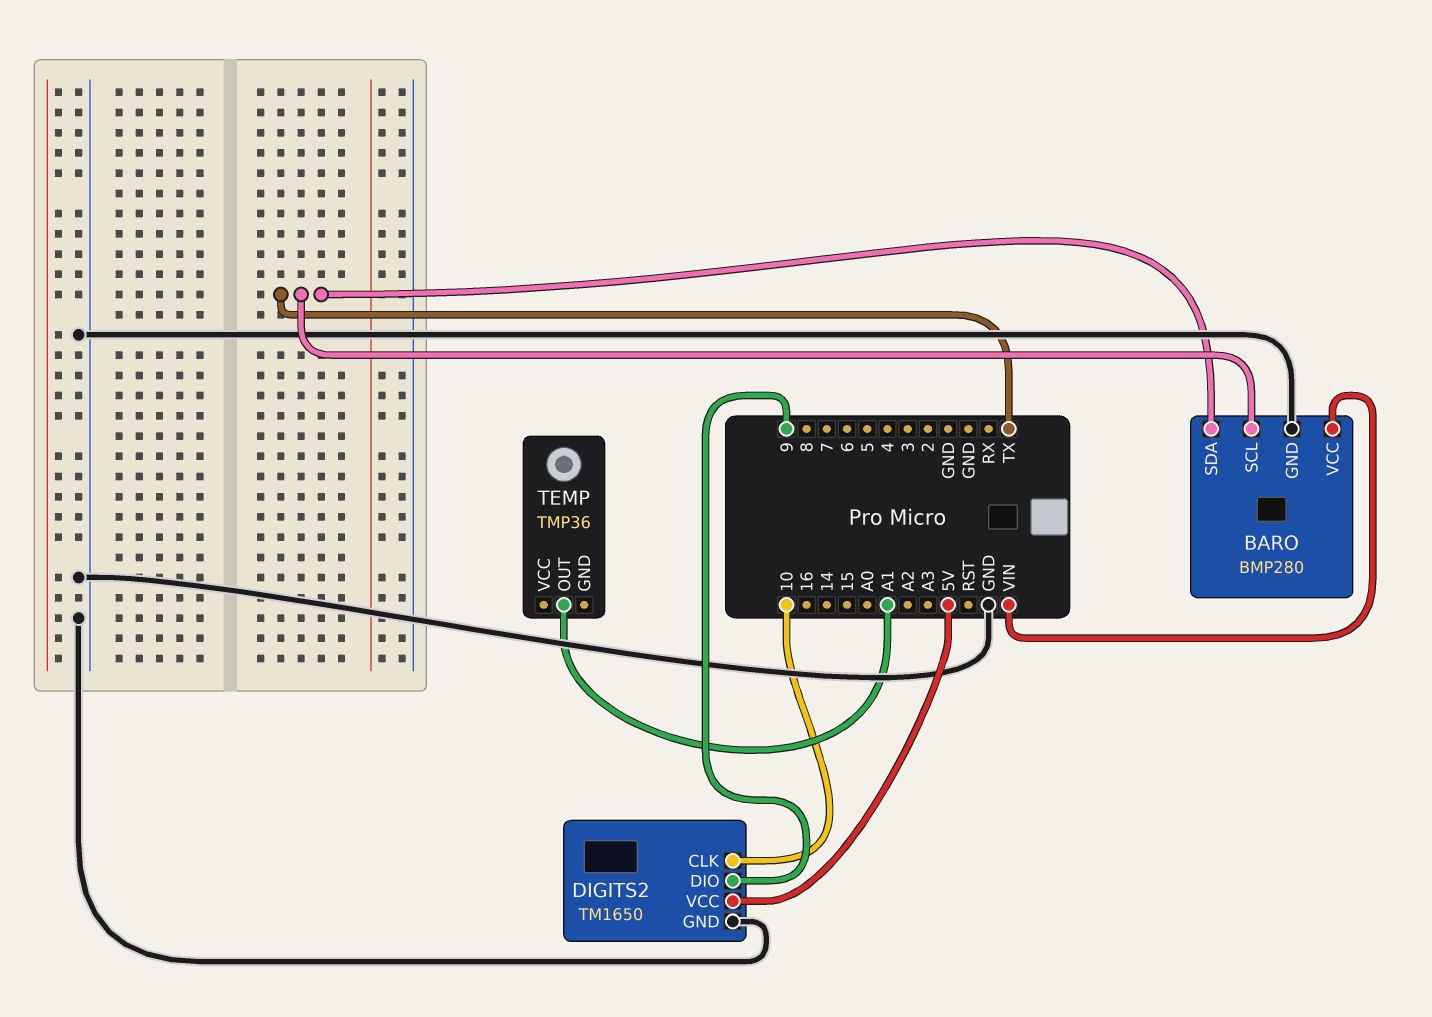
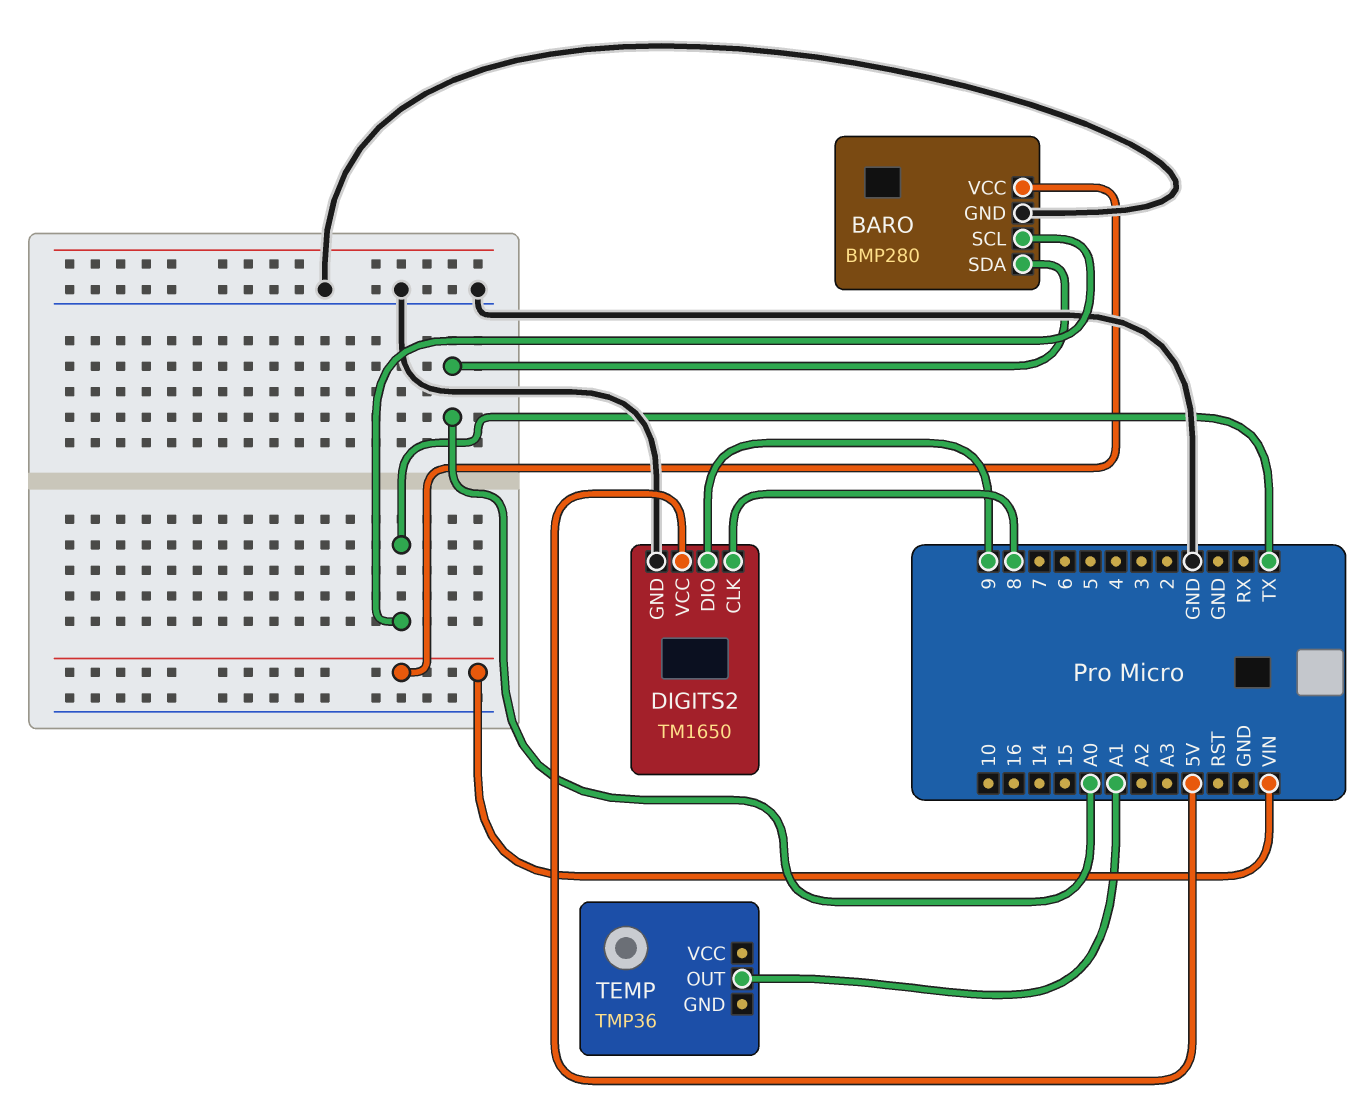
BARO pin SDA: TX -> A0
DIGITS2 pin CLK: 10 -> 8

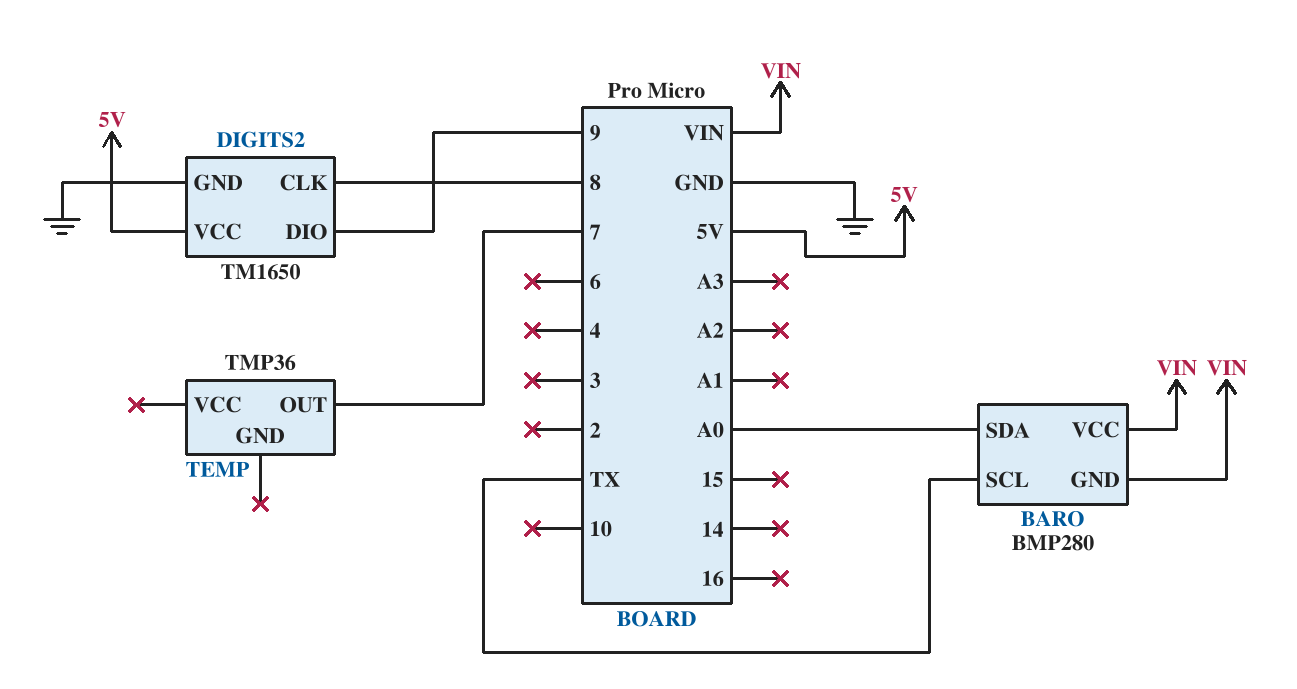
BARO pin GND: GND -> VIN
TEMP pin OUT: A1 -> 7

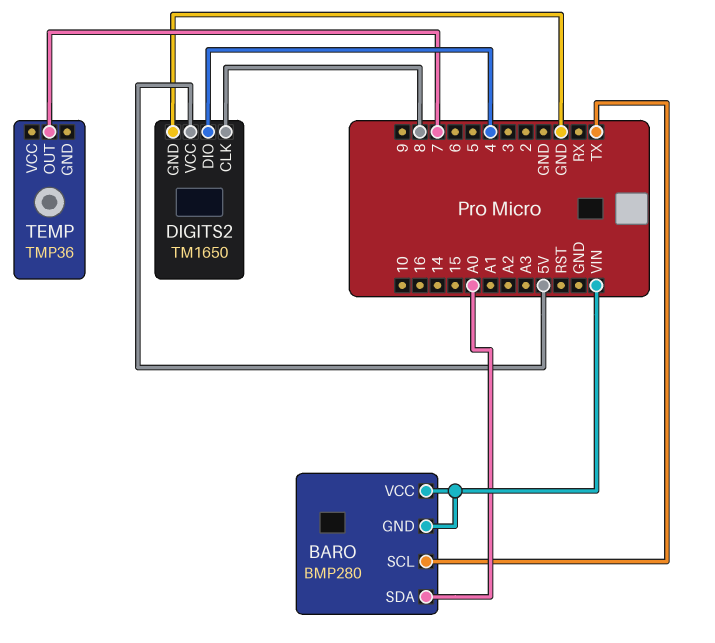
DIGITS2 pin DIO: 9 -> 4

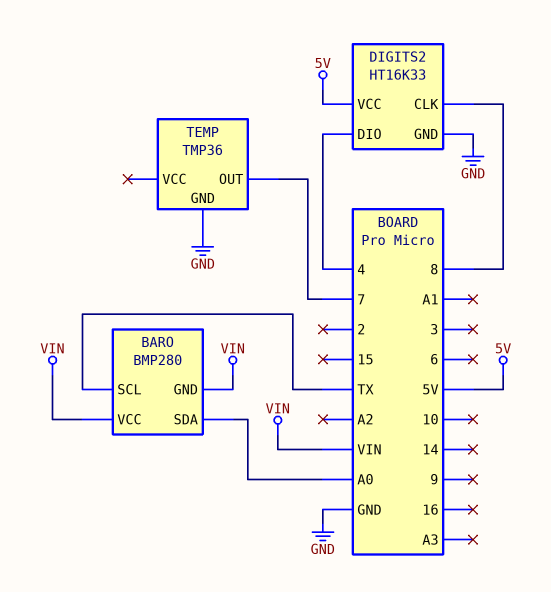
DIGITS2: TM1650 -> HT16K33
TEMP pin GND: none -> GND

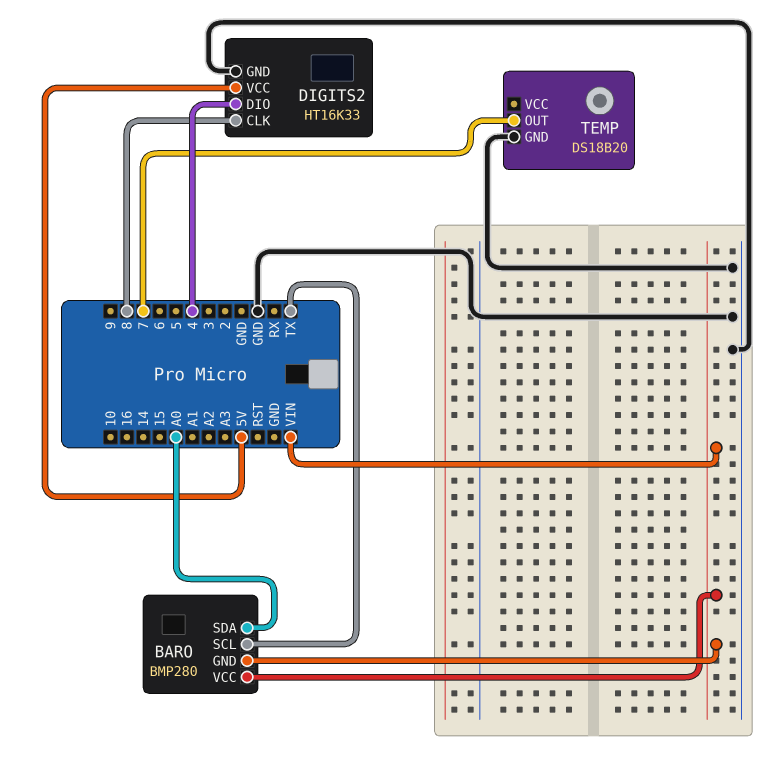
TEMP: TMP36 -> DS18B20

